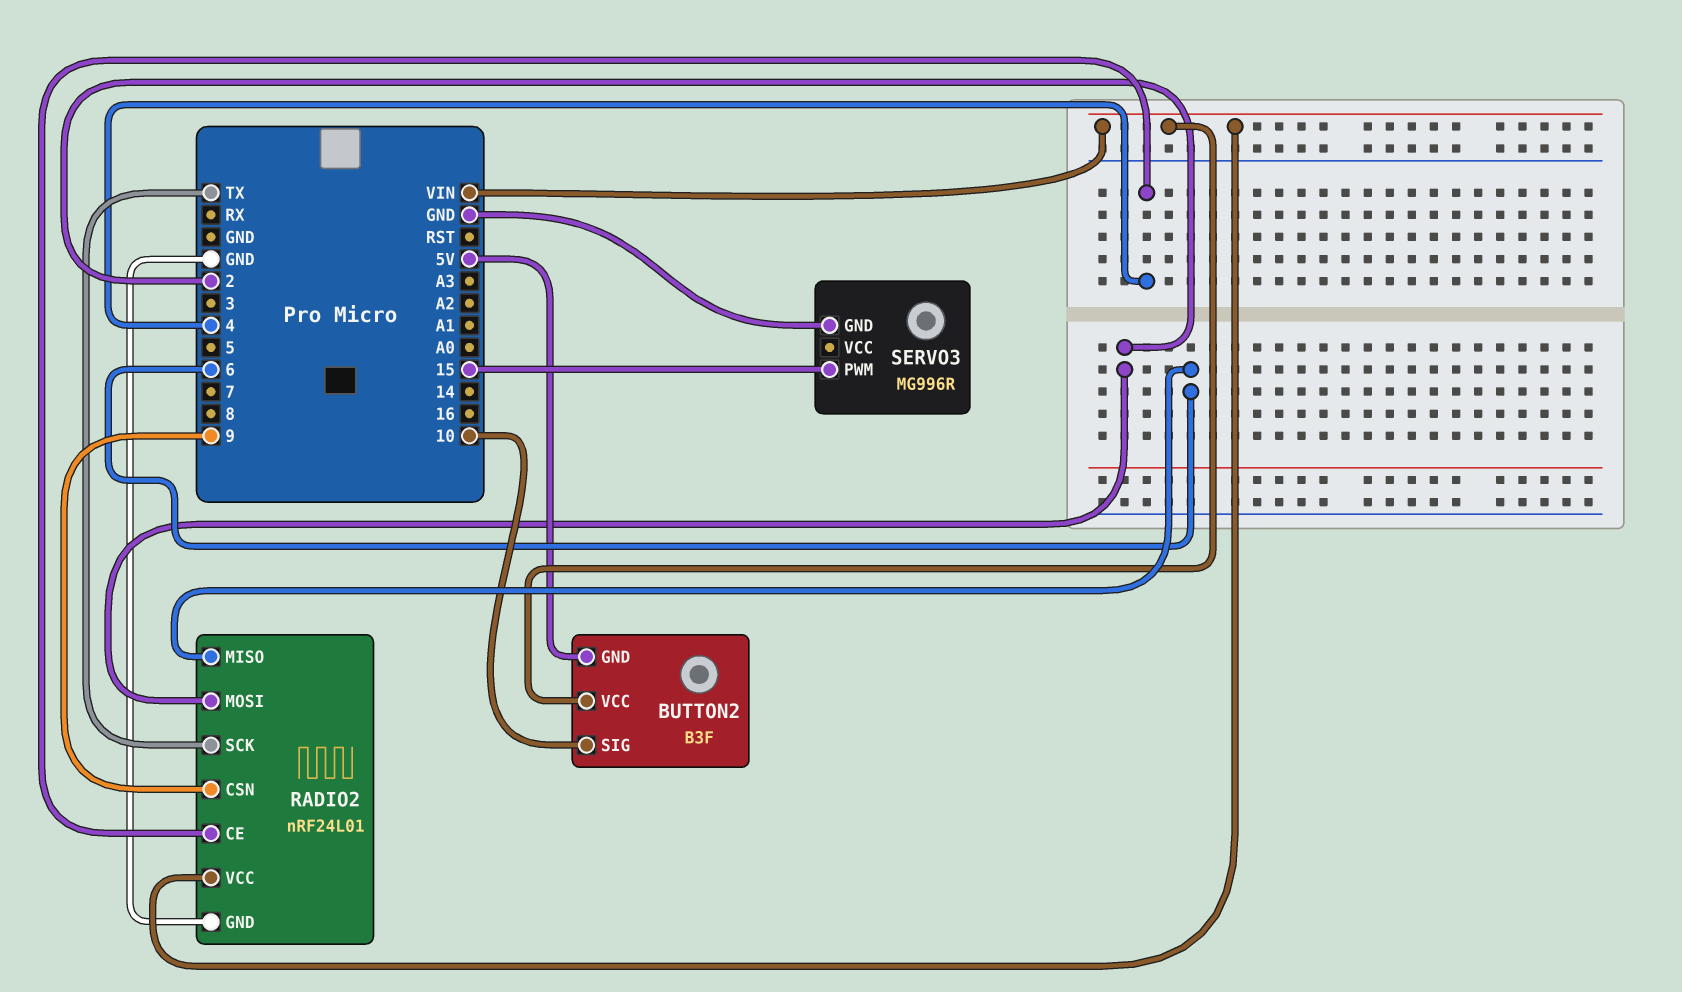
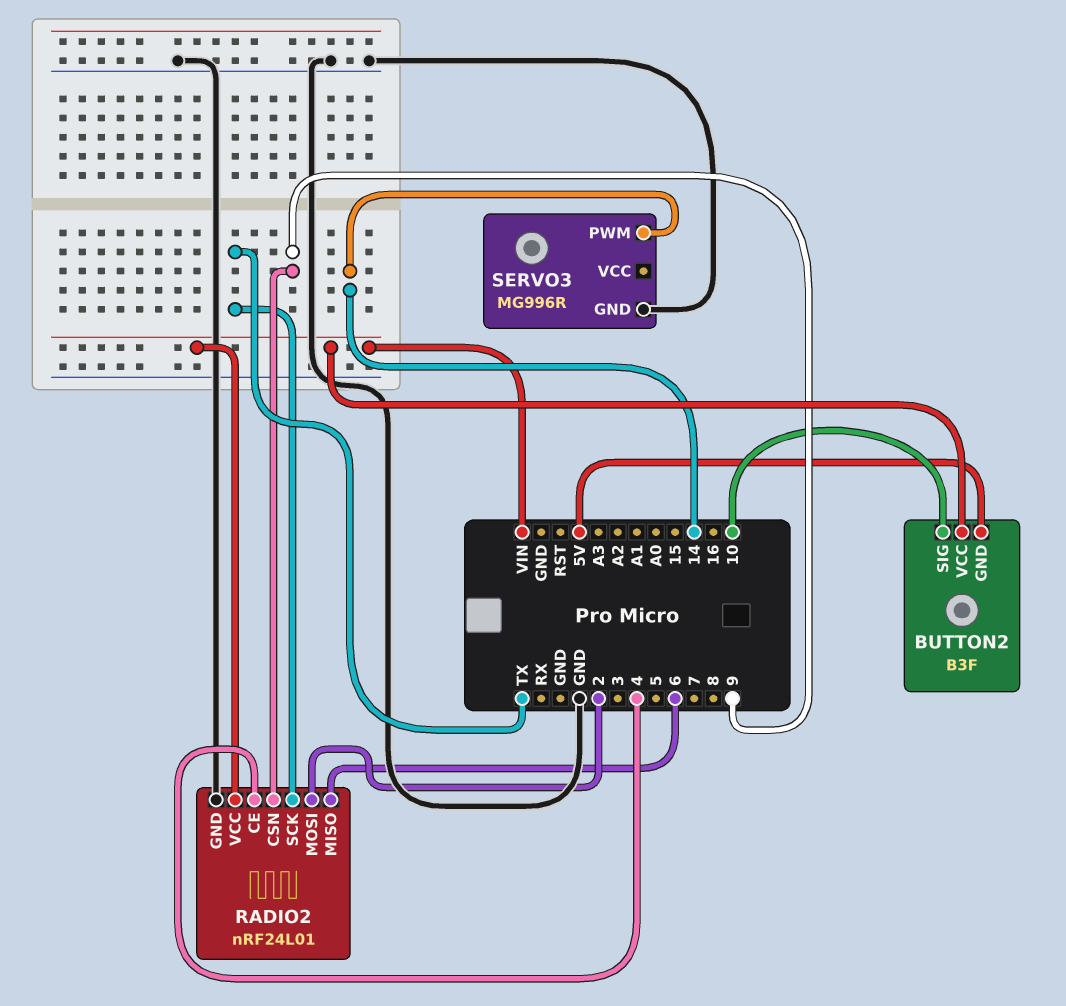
SERVO3 pin PWM: 15 -> 14

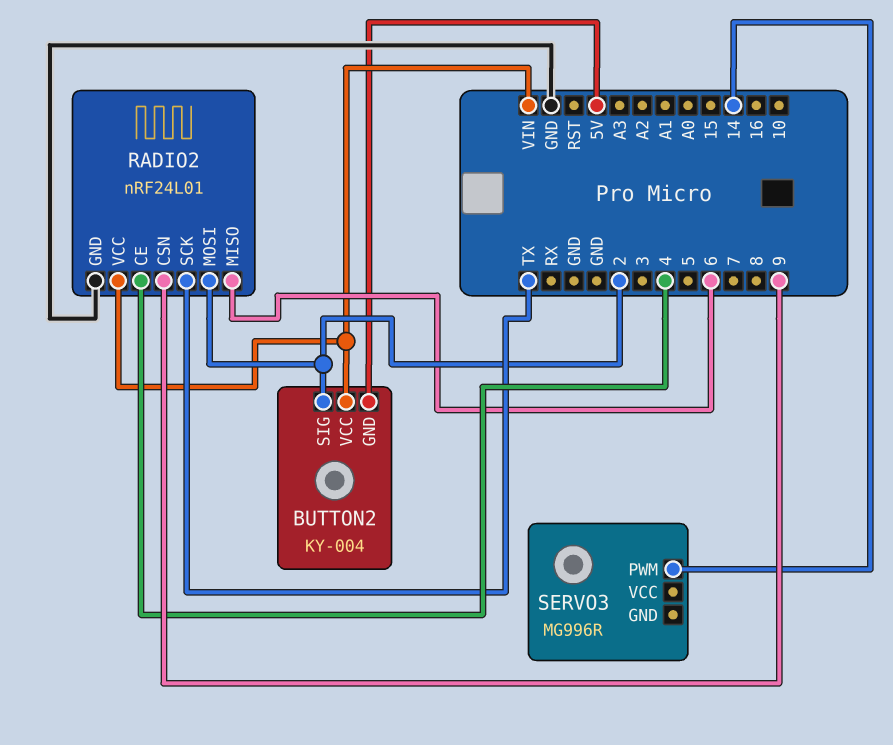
BUTTON2: B3F -> KY-004
BUTTON2 pin SIG: 10 -> 2
SERVO3 pin GND: GND -> none

